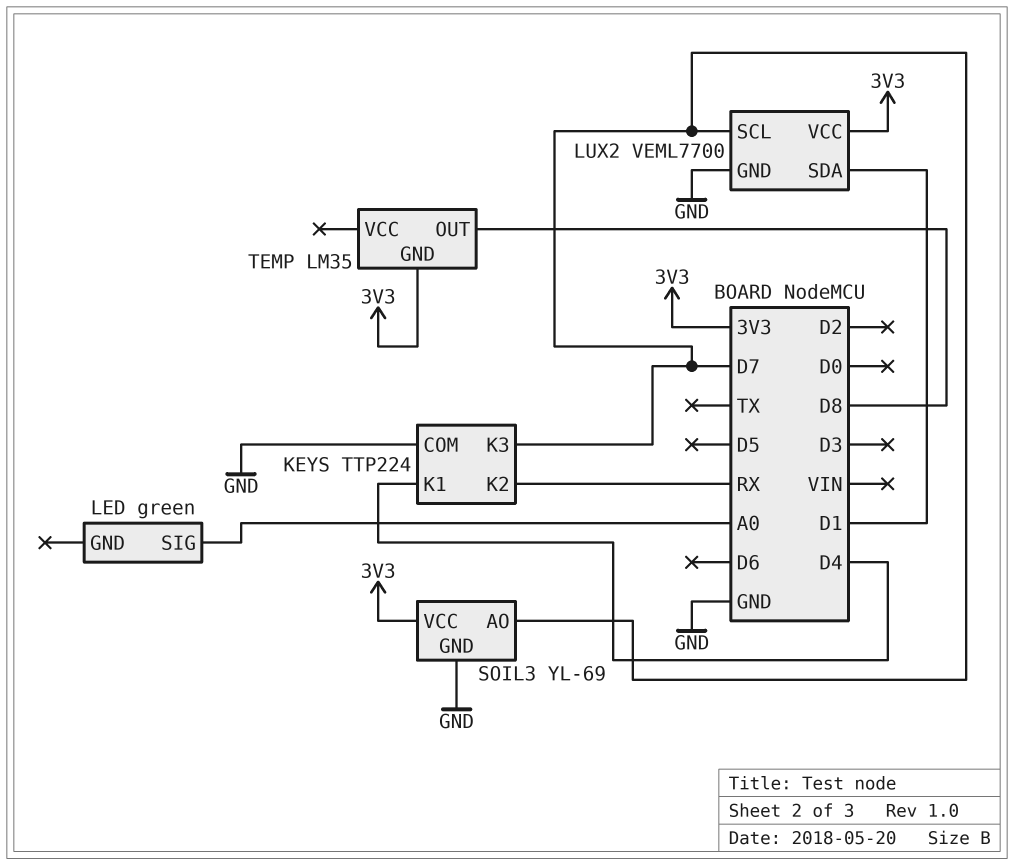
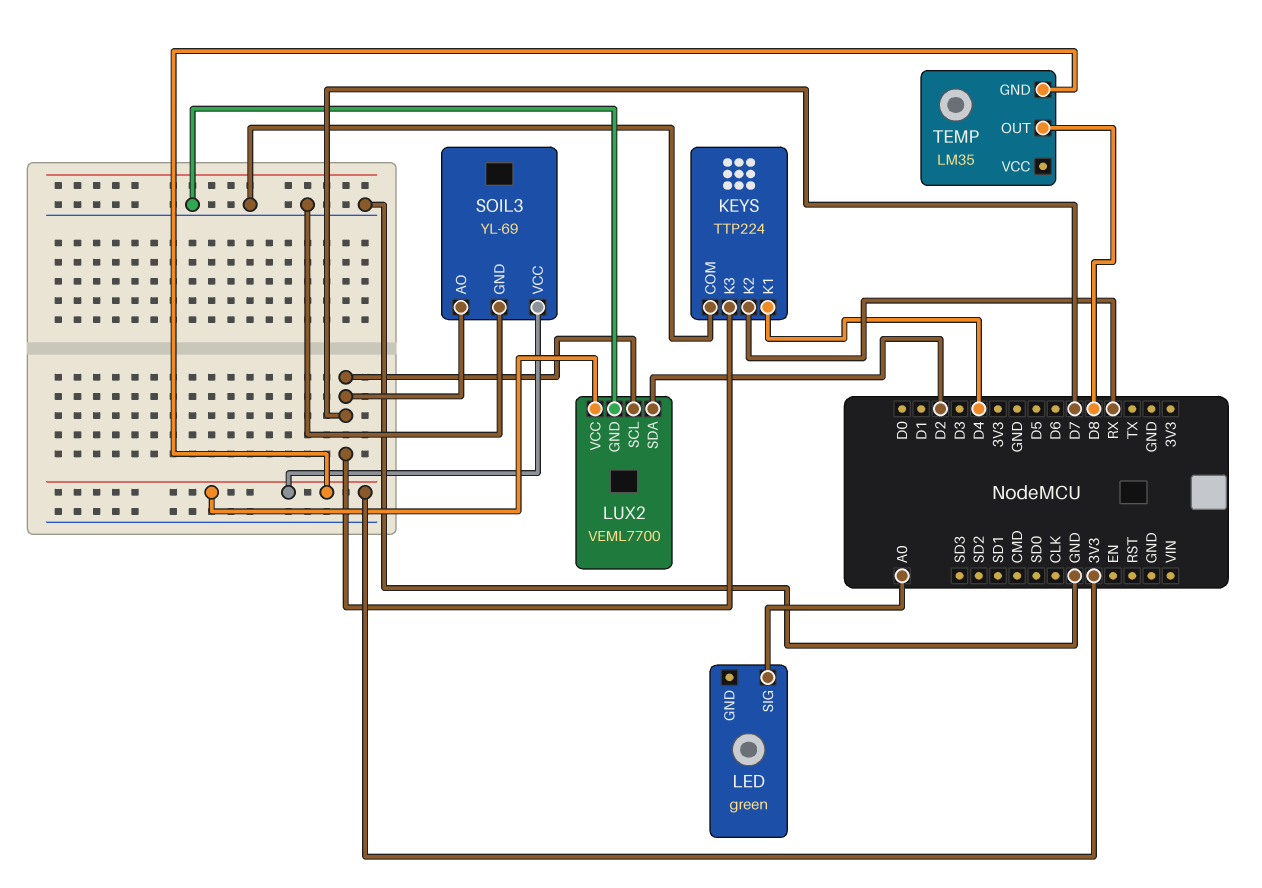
LUX2 pin SDA: D1 -> D2

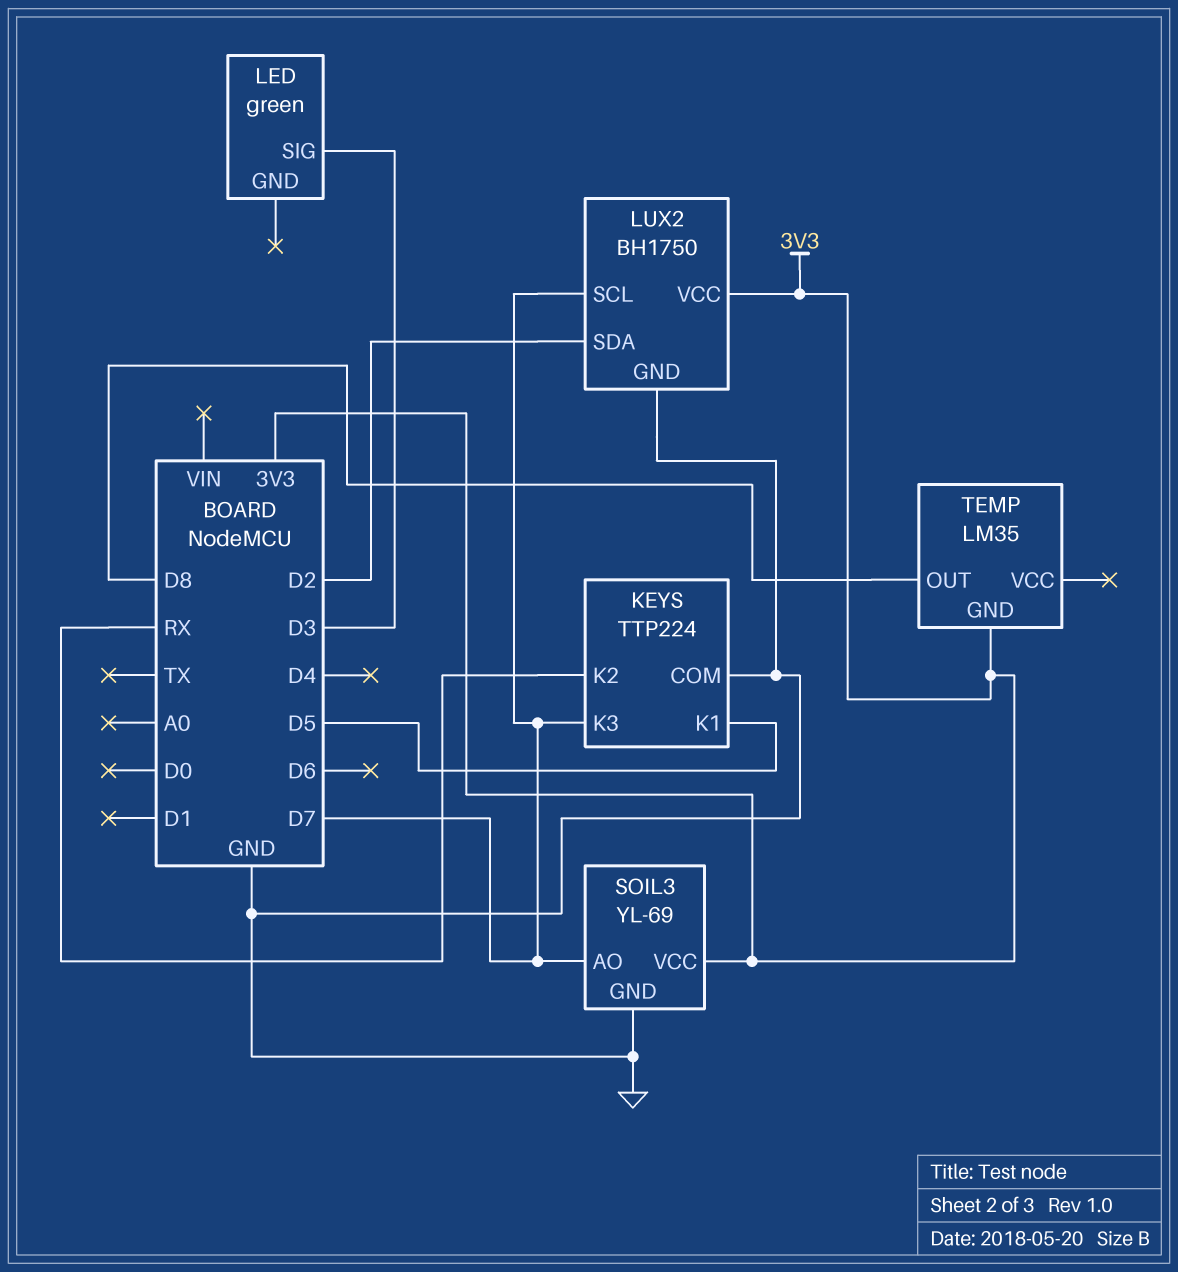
KEYS pin K1: D4 -> D5
LED pin SIG: A0 -> D3
LUX2: VEML7700 -> BH1750

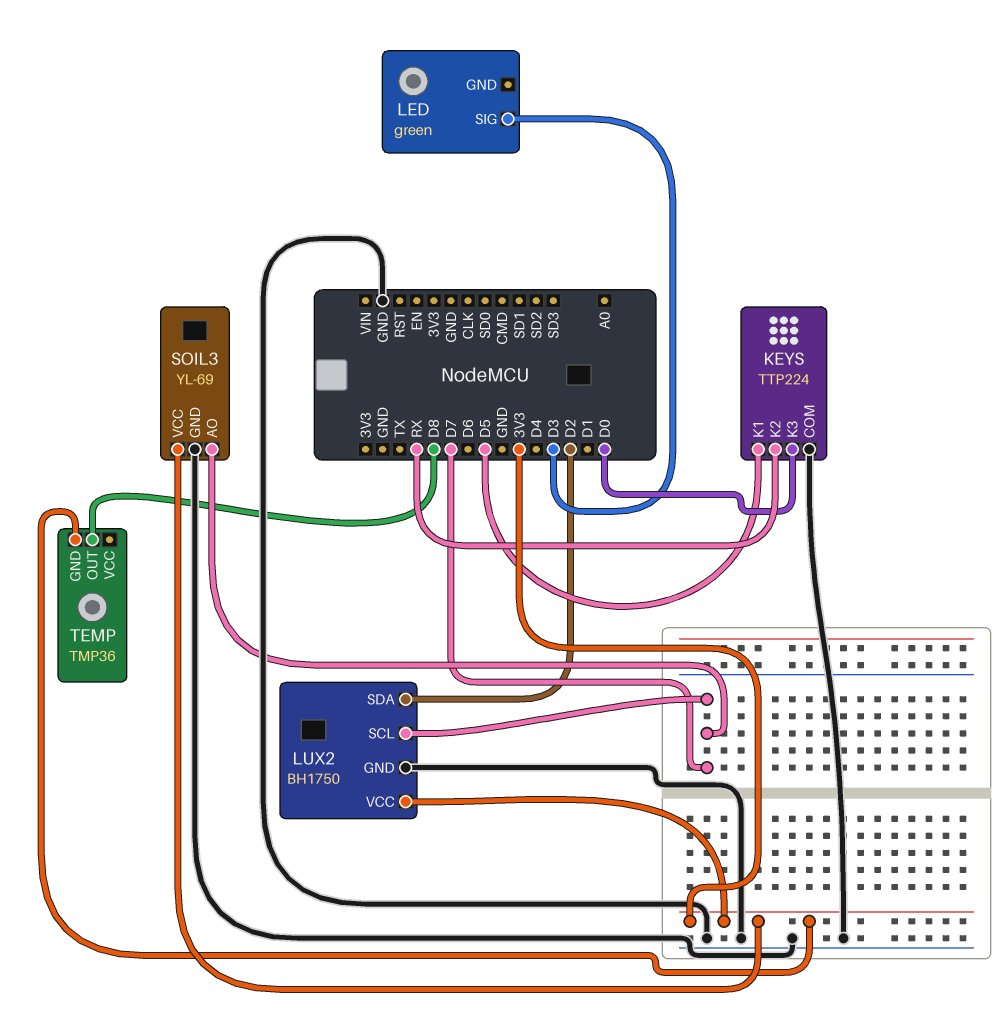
KEYS pin K3: D7 -> D0
TEMP: LM35 -> TMP36

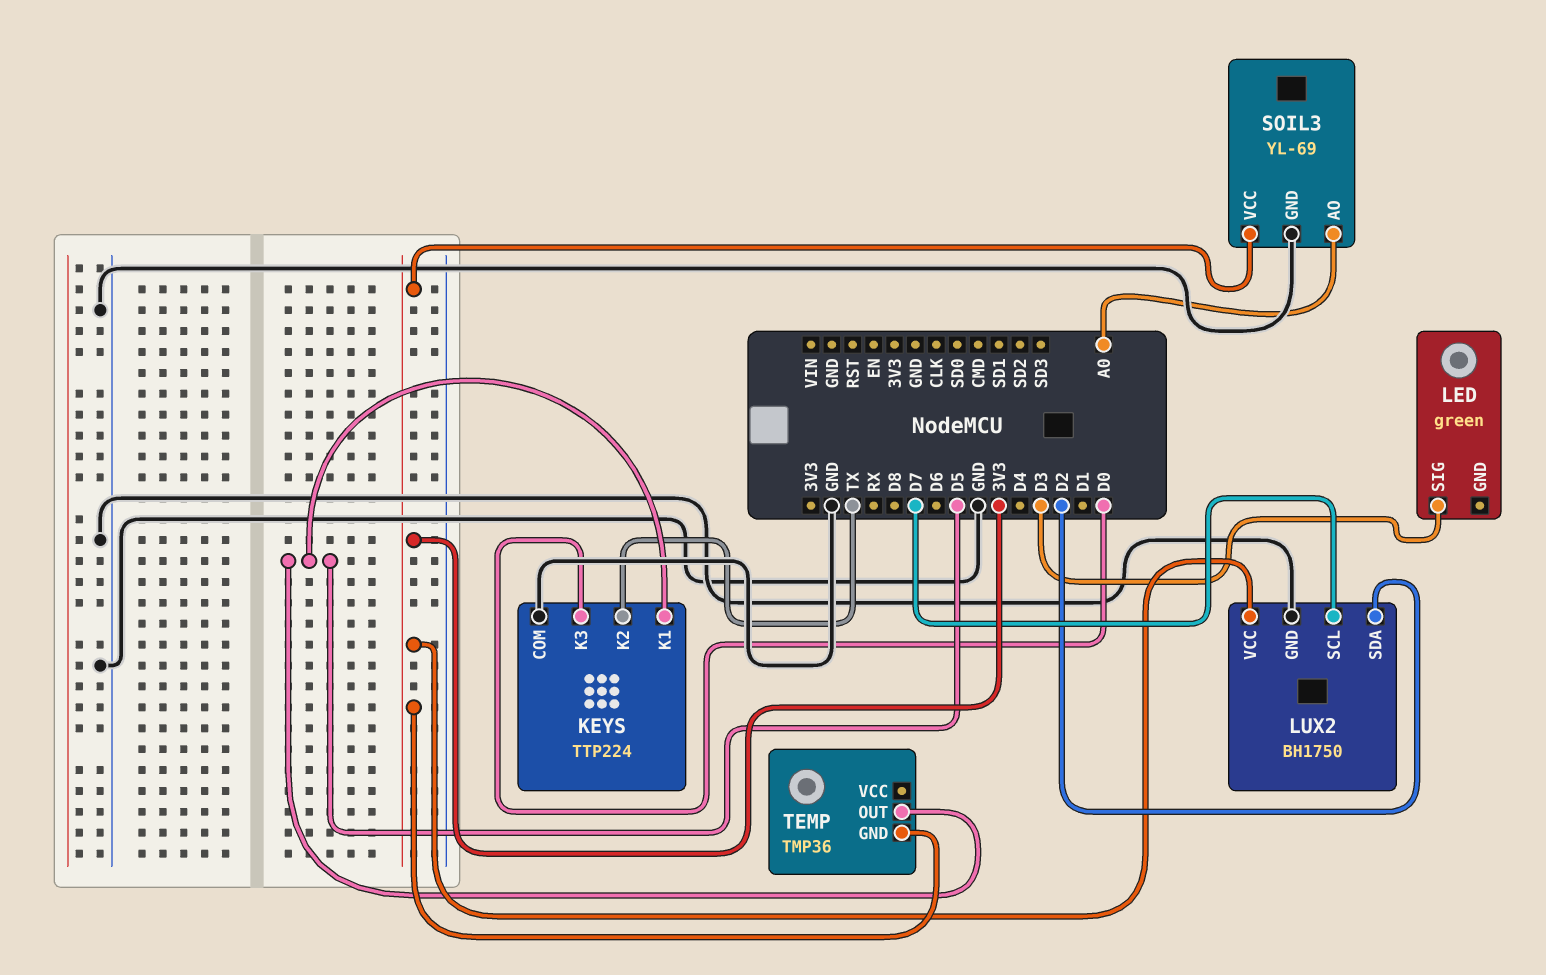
KEYS pin K2: RX -> TX
SOIL3 pin AO: D7 -> A0
TEMP pin OUT: D8 -> D5

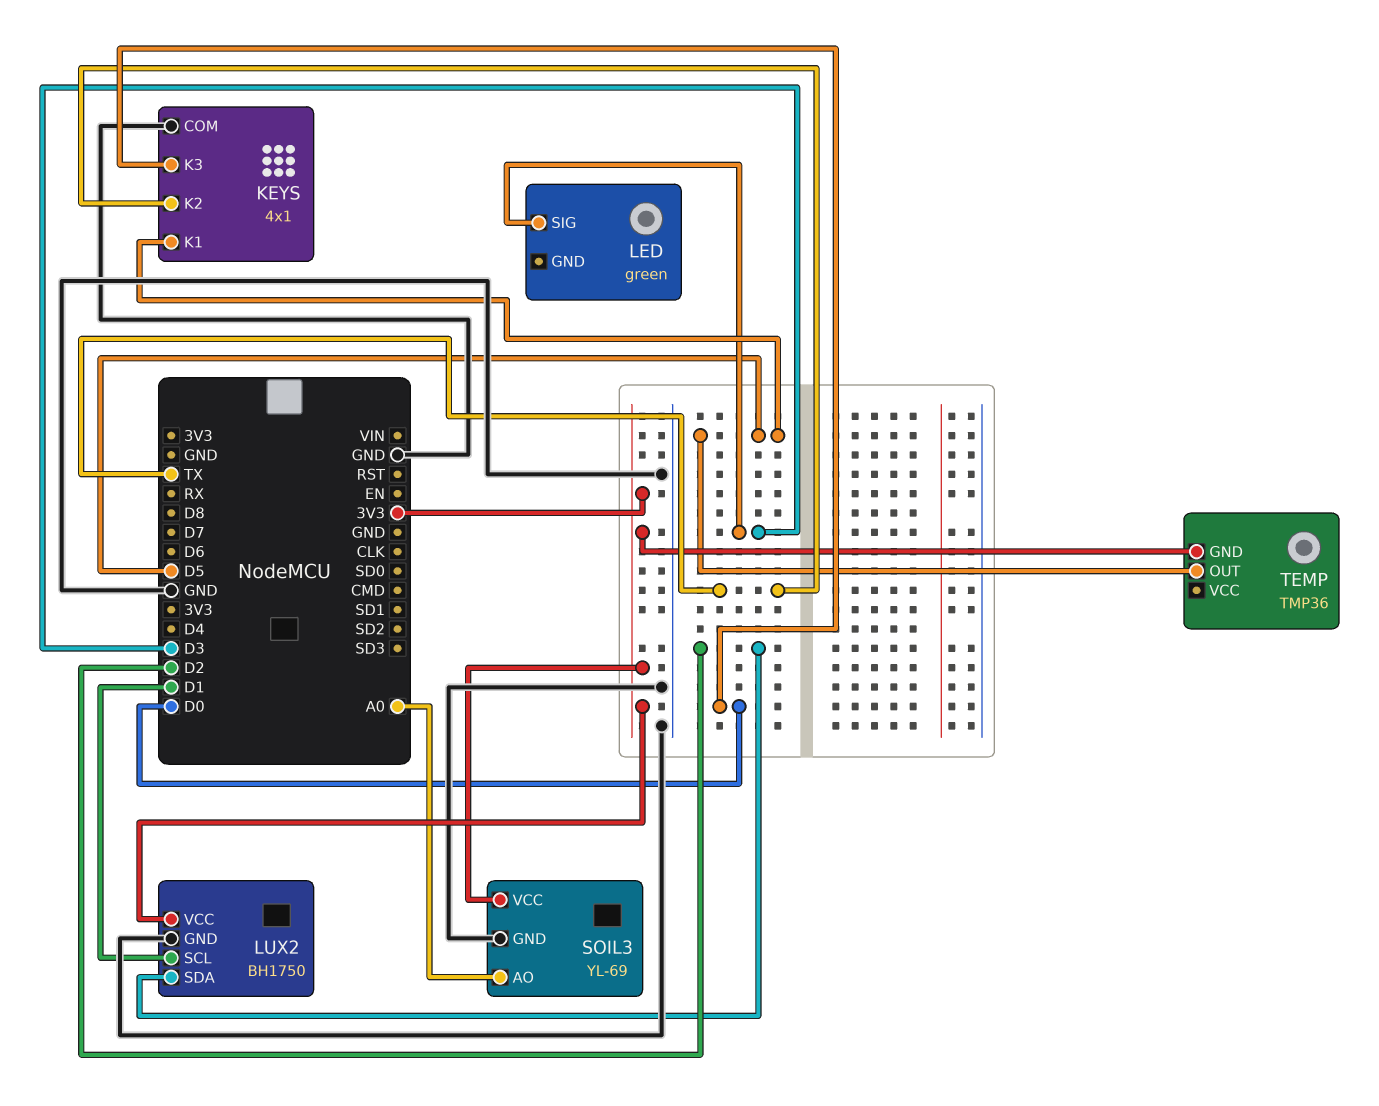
KEYS: TTP224 -> 4x1
LUX2 pin SCL: D7 -> D1

